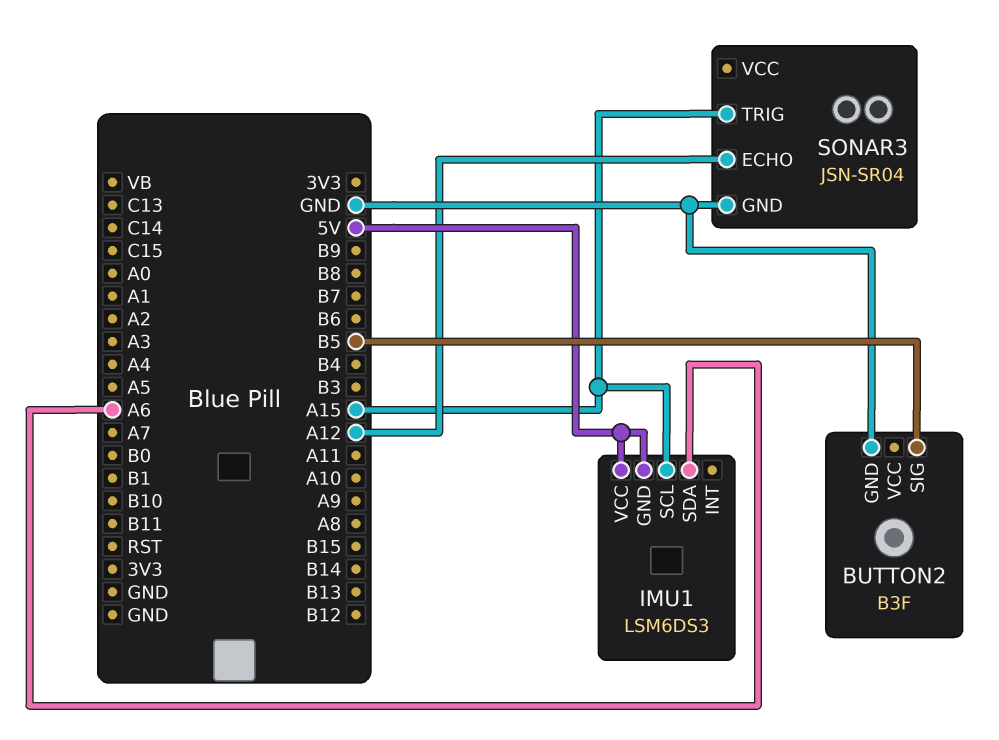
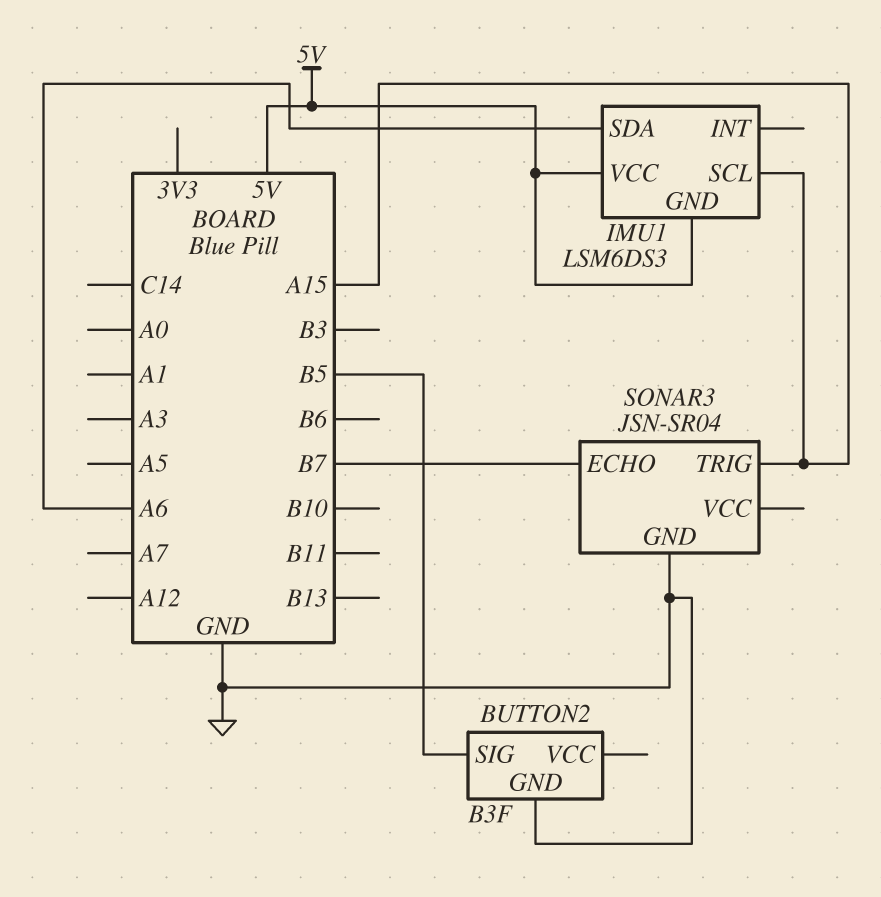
SONAR3 pin ECHO: A12 -> B7

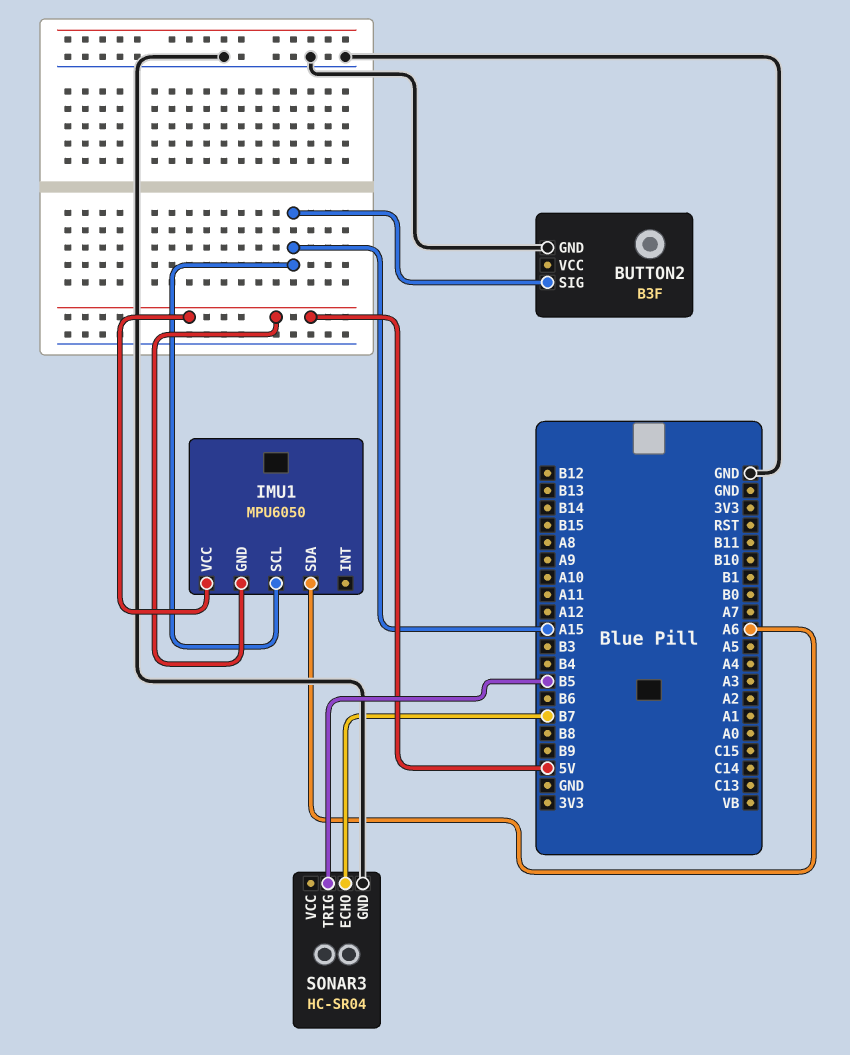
BUTTON2 pin SIG: B5 -> A15
IMU1: LSM6DS3 -> MPU6050
SONAR3: JSN-SR04 -> HC-SR04
SONAR3 pin TRIG: A15 -> B5

